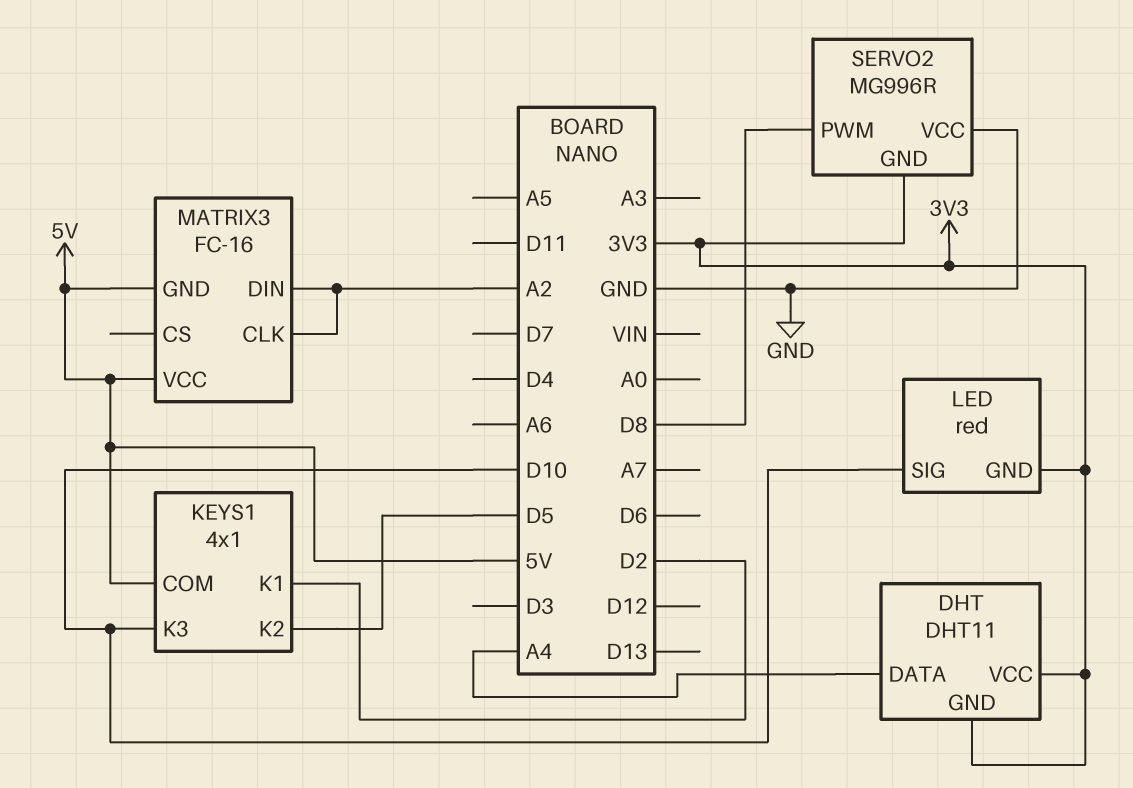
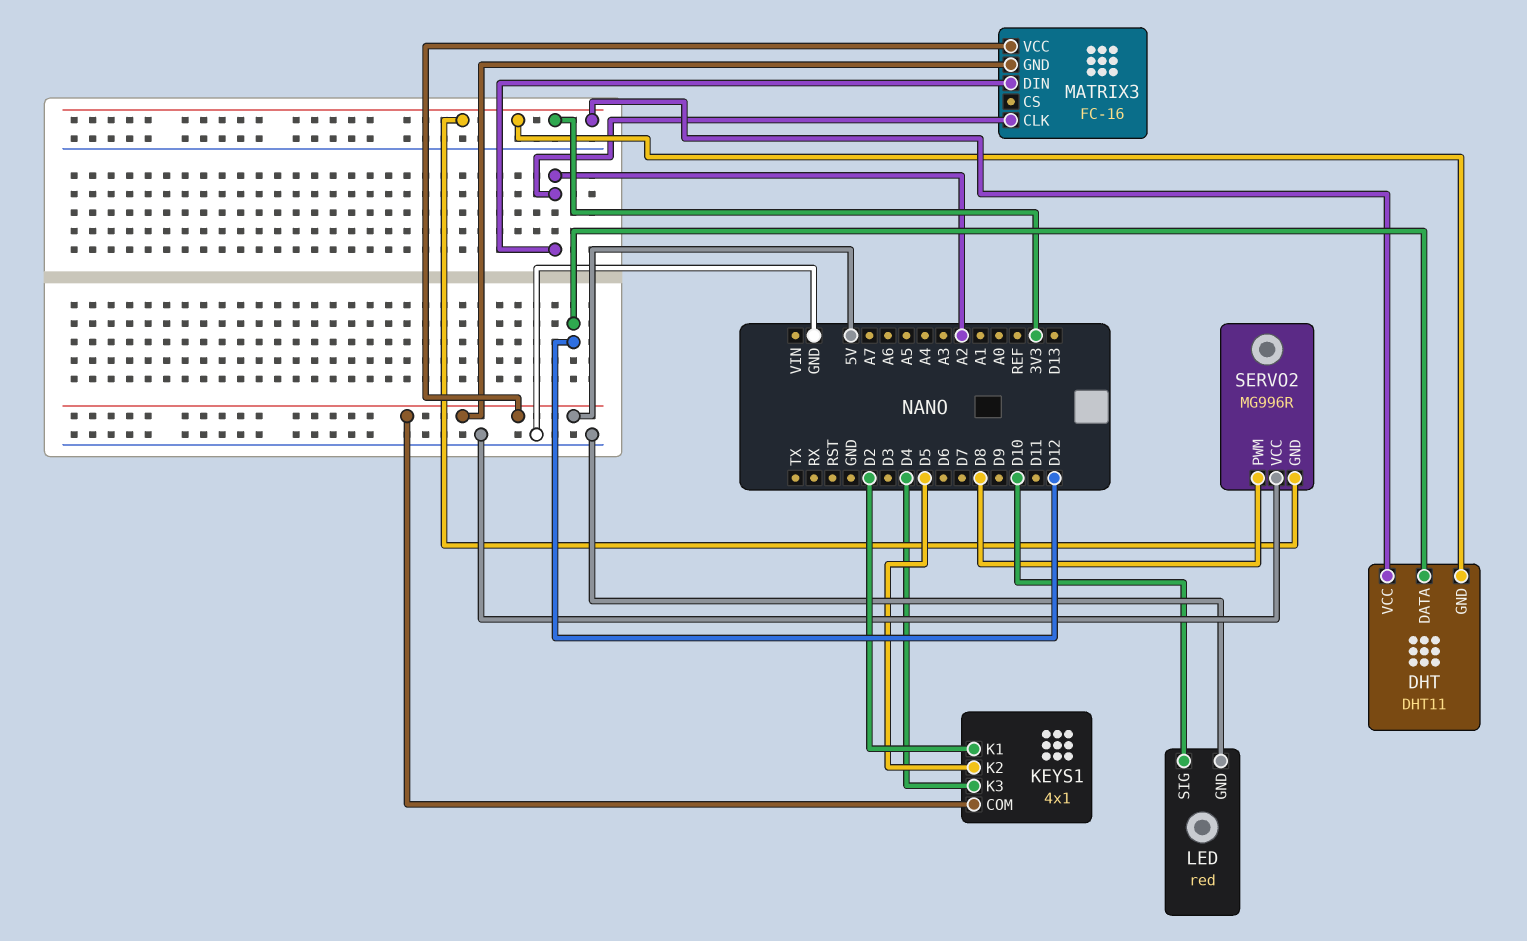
DHT pin DATA: A4 -> D12
KEYS1 pin K3: D10 -> D4
LED pin GND: 3V3 -> GND

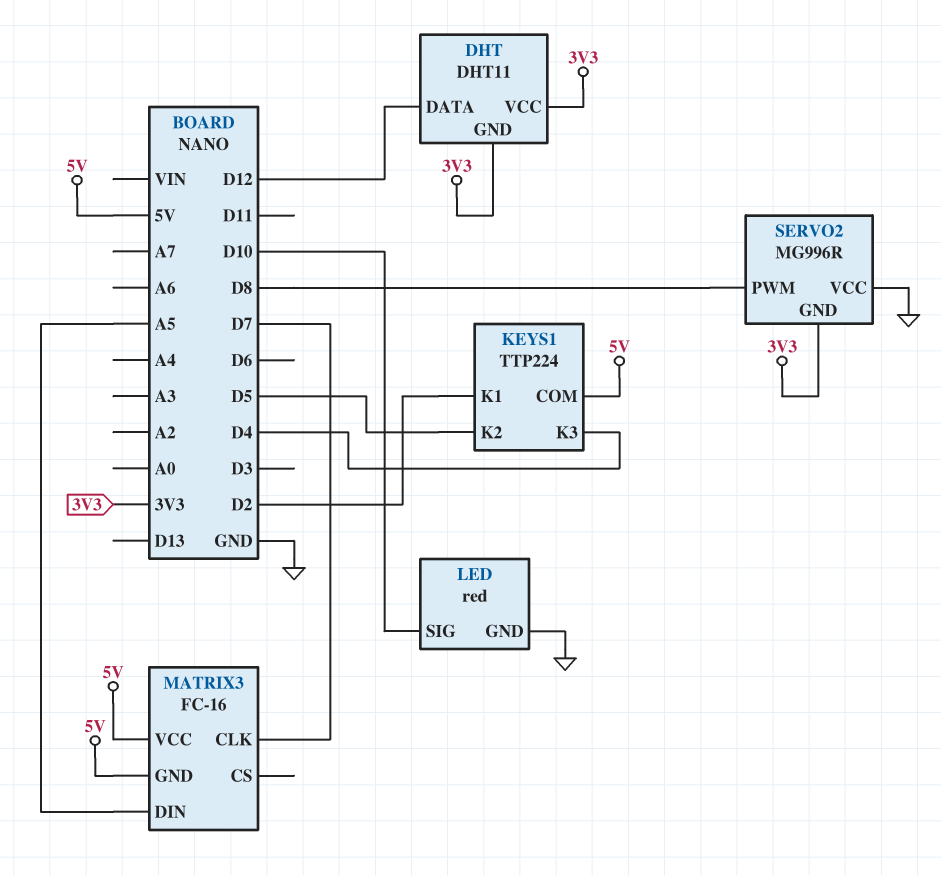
KEYS1: 4x1 -> TTP224
MATRIX3 pin CLK: A2 -> D7
MATRIX3 pin DIN: A2 -> A5

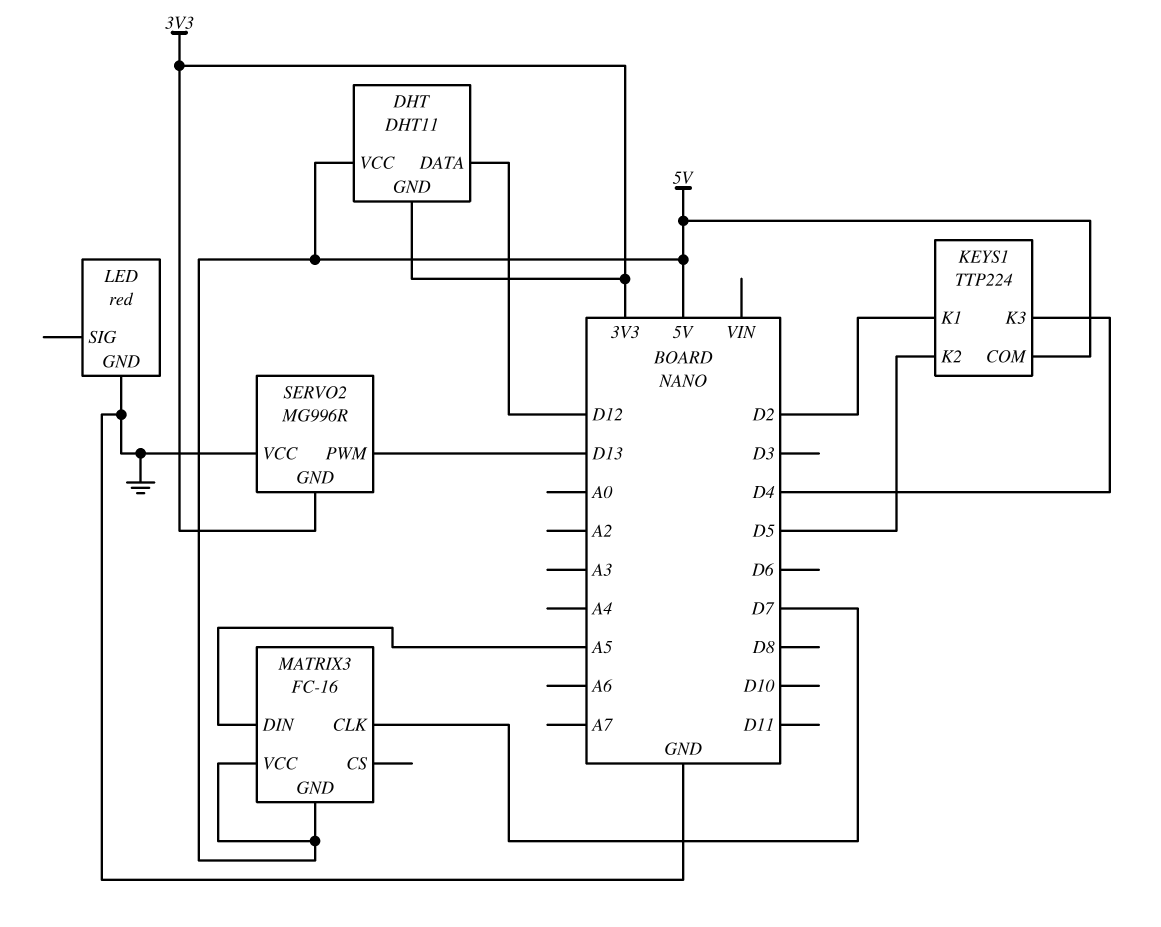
DHT pin VCC: 3V3 -> 5V
LED pin SIG: D10 -> none
SERVO2 pin PWM: D8 -> D13

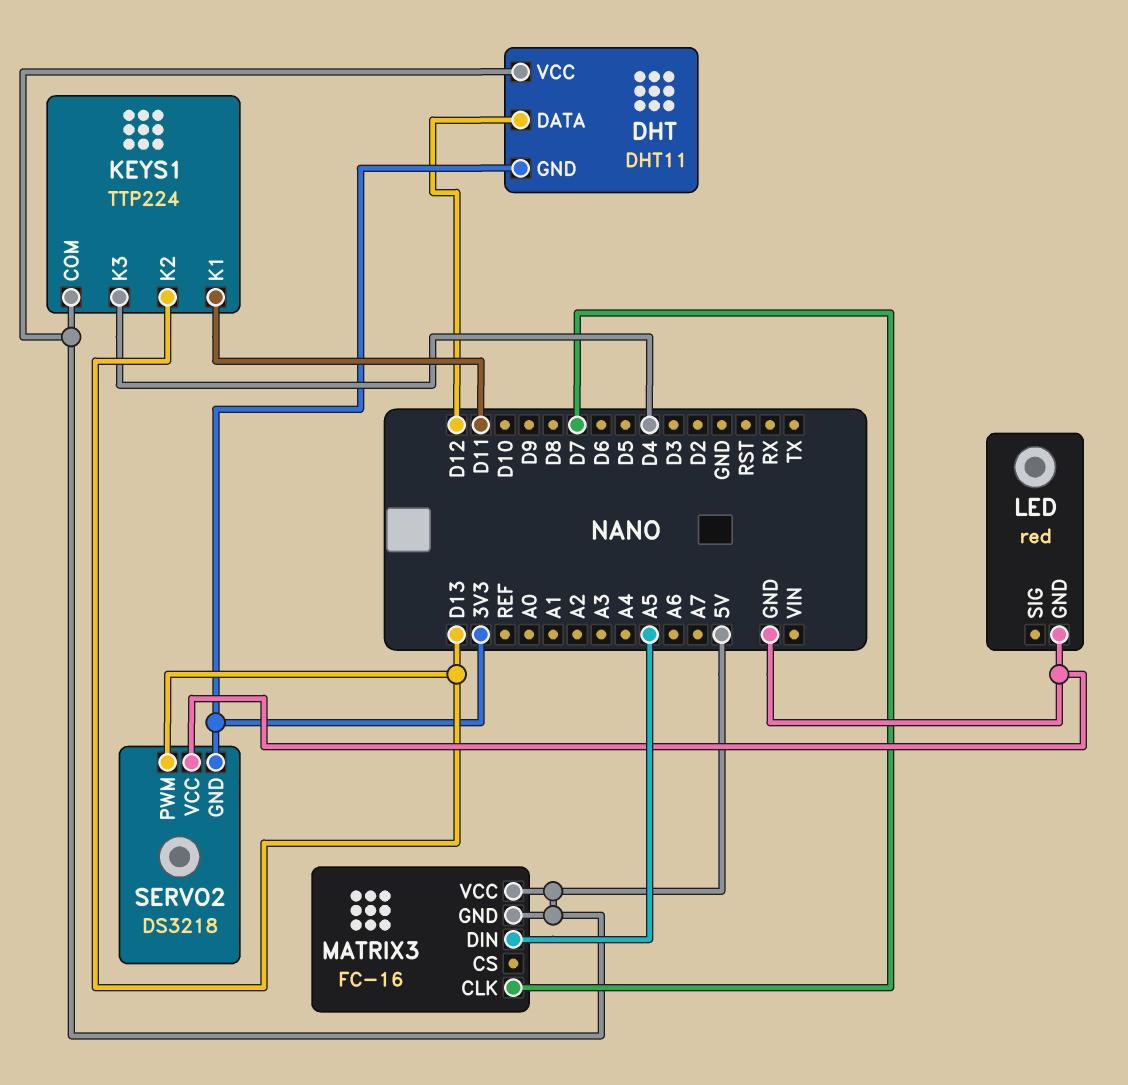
KEYS1 pin K1: D2 -> D11
KEYS1 pin K2: D5 -> D13
SERVO2: MG996R -> DS3218

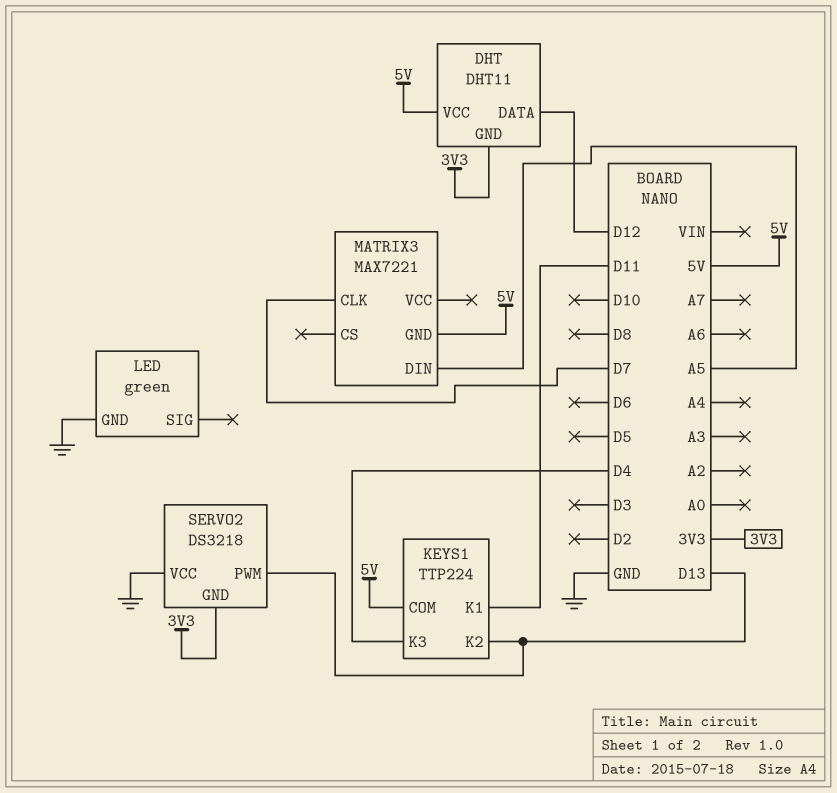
LED: red -> green
MATRIX3: FC-16 -> MAX7221
MATRIX3 pin VCC: 5V -> none

